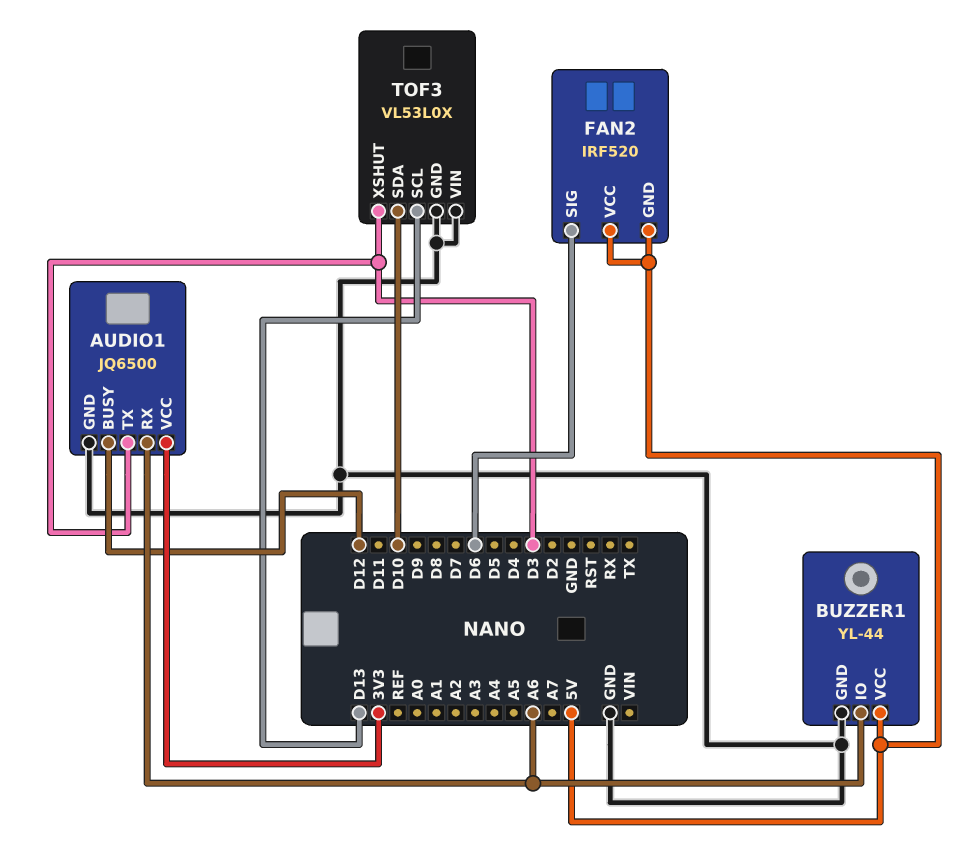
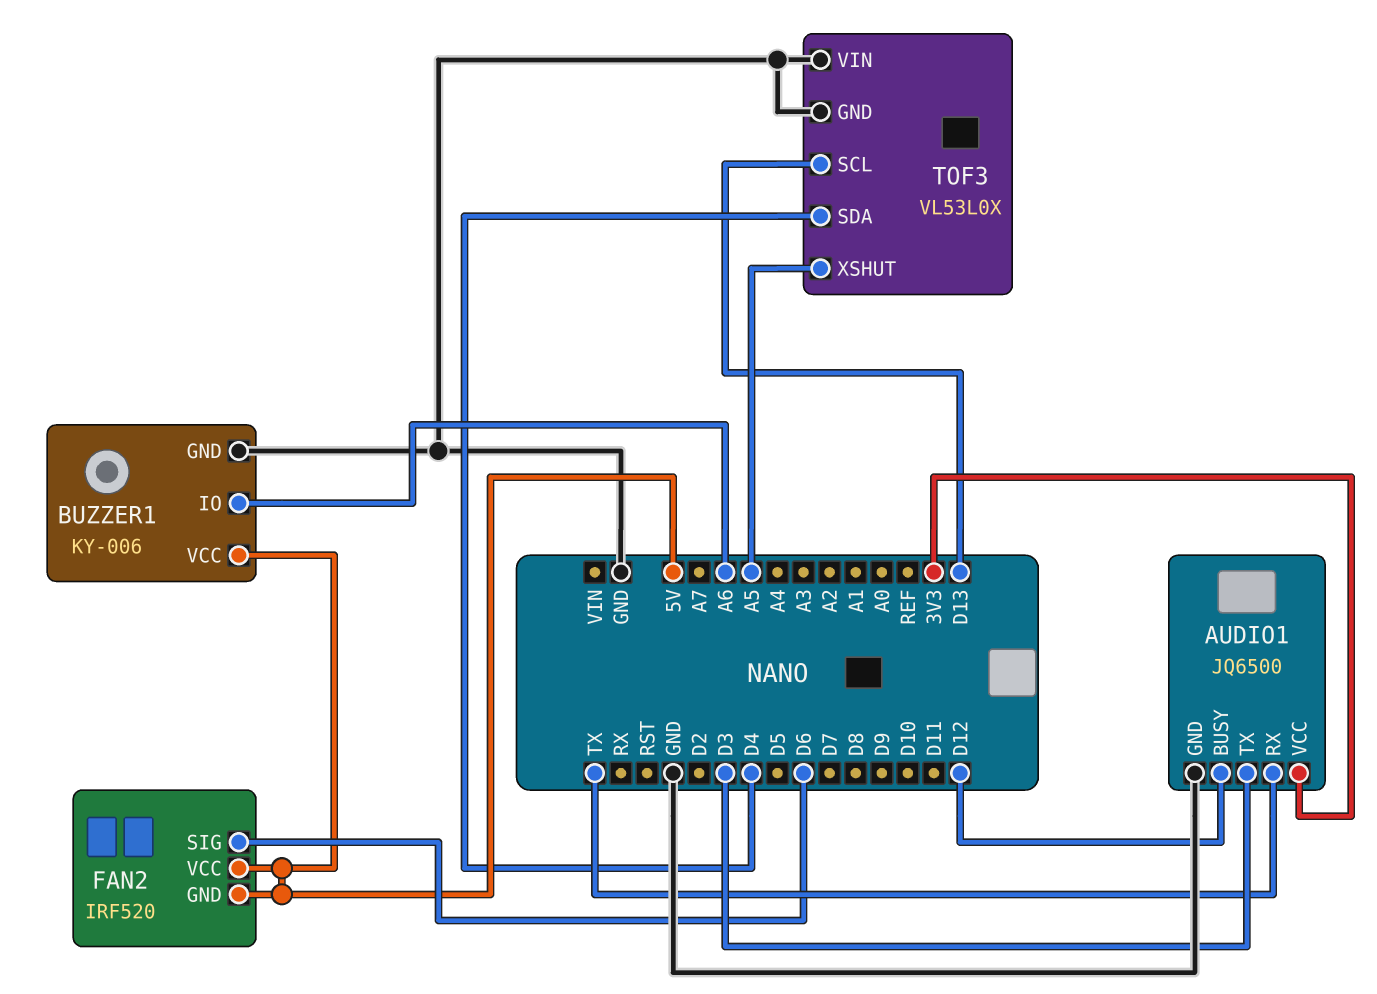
AUDIO1 pin RX: A6 -> TX
BUZZER1: YL-44 -> KY-006
TOF3 pin SDA: D10 -> D4
TOF3 pin XSHUT: D3 -> A5

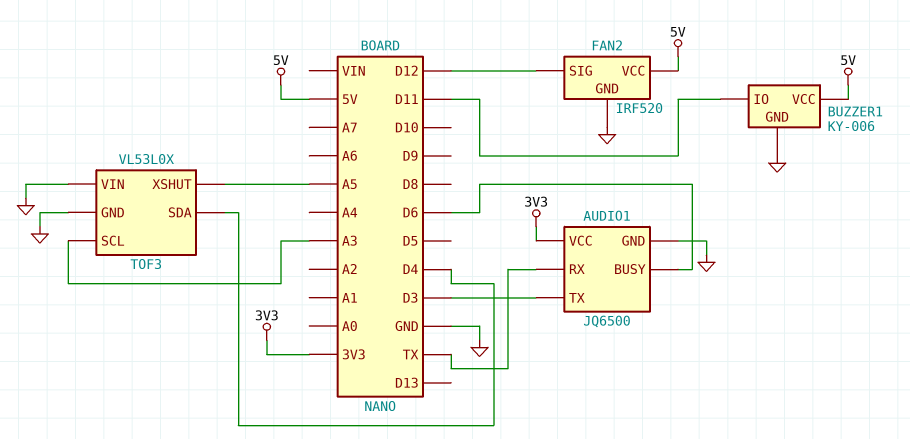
AUDIO1 pin BUSY: D12 -> D6
BUZZER1 pin IO: A6 -> D11
FAN2 pin GND: 5V -> GND
FAN2 pin SIG: D6 -> D12
TOF3 pin SCL: D13 -> A3

